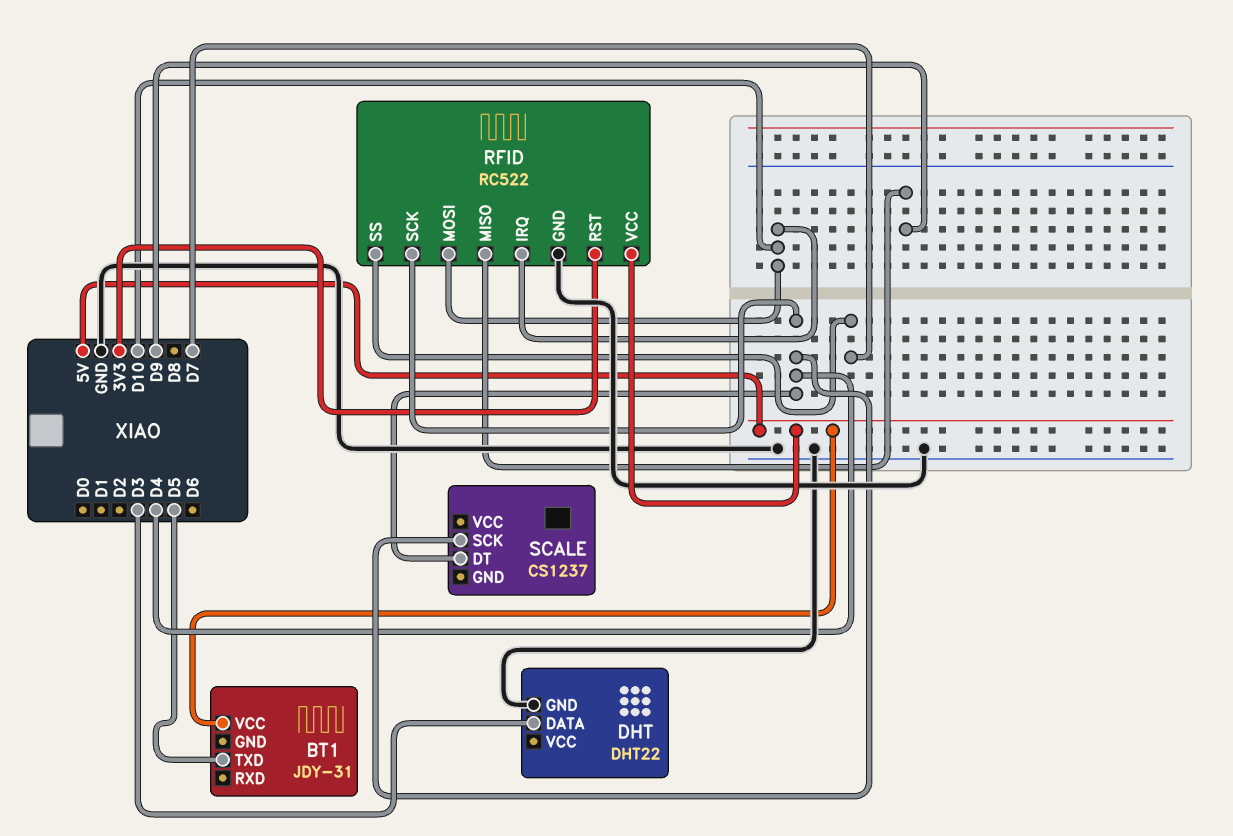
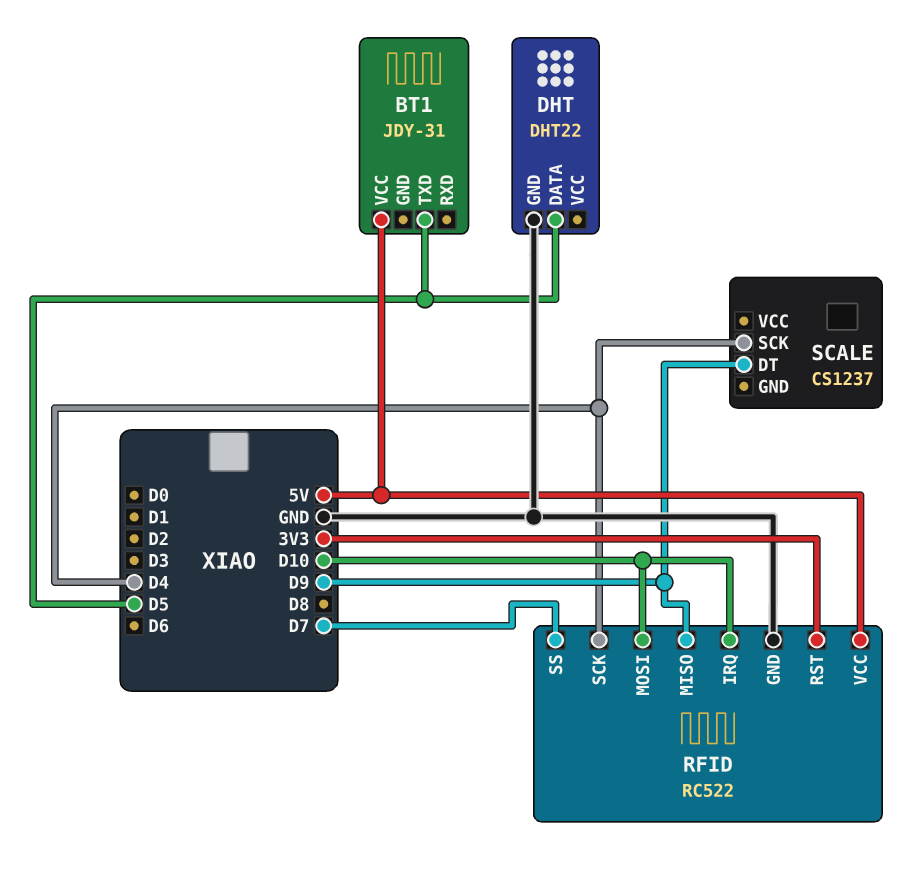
DHT pin DATA: D3 -> D5
SCALE pin DT: D4 -> D9

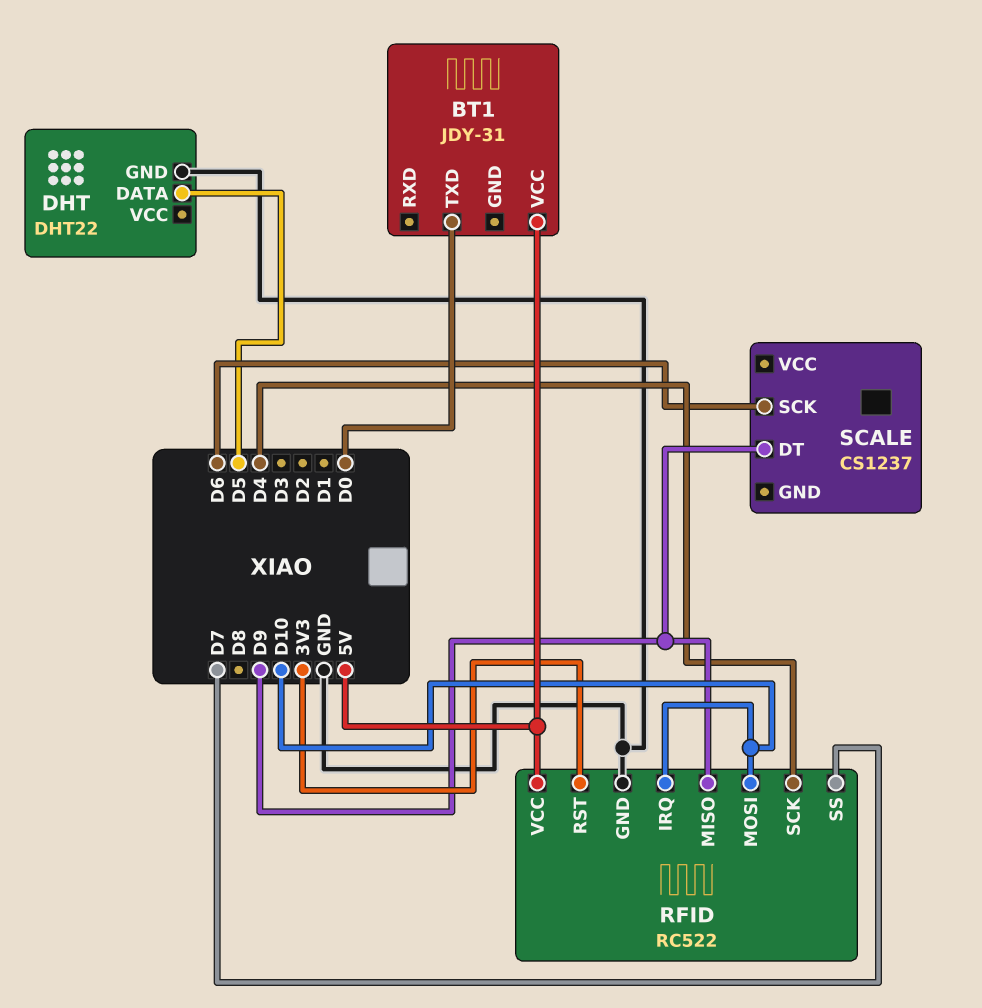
BT1 pin TXD: D5 -> D0
SCALE pin SCK: D4 -> D6

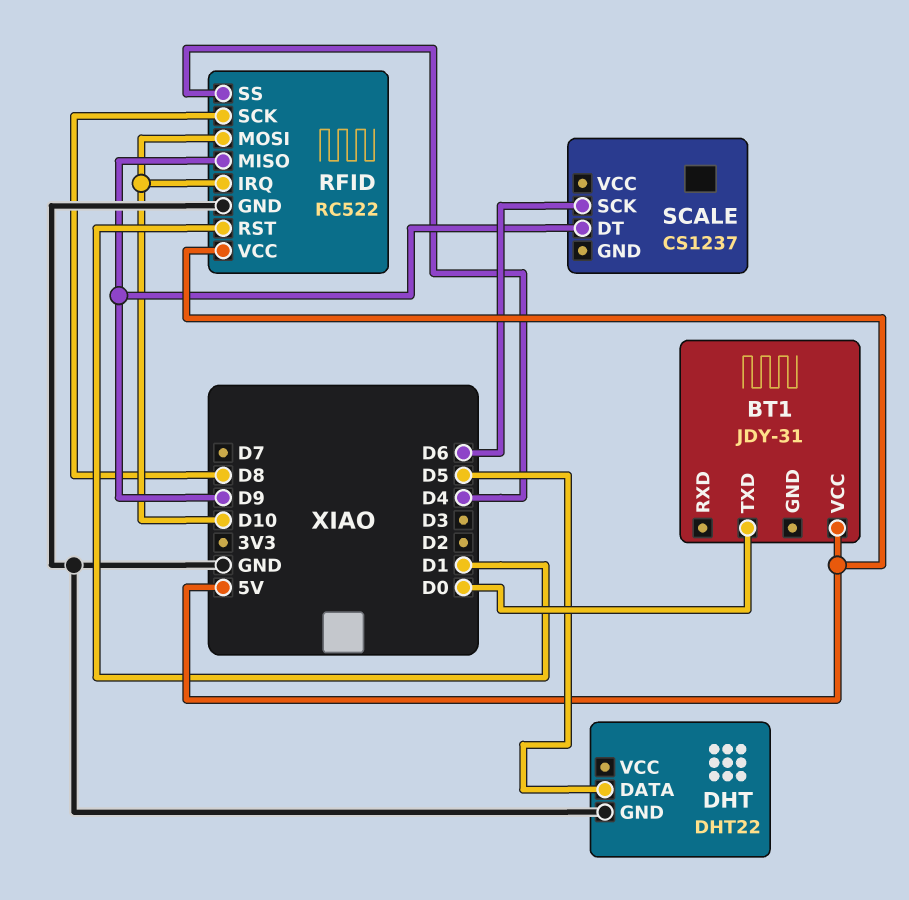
RFID pin RST: 3V3 -> D1
RFID pin SCK: D4 -> D8
RFID pin SS: D7 -> D4

